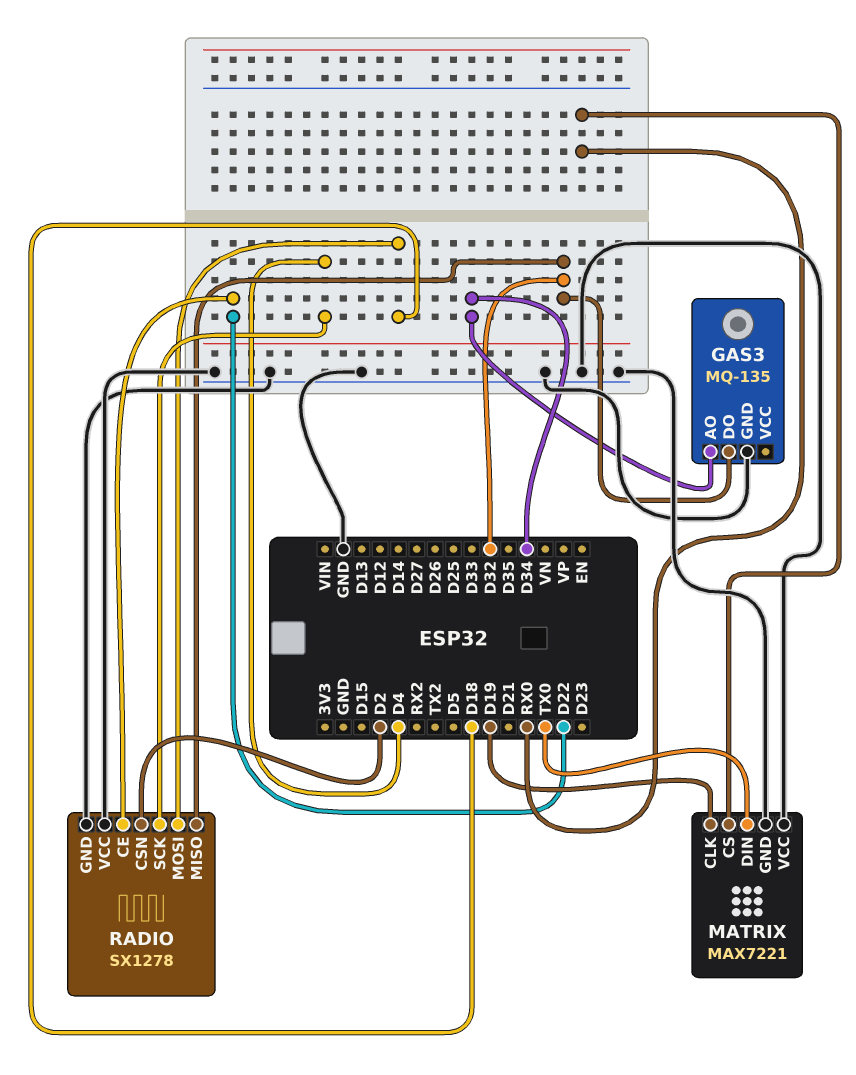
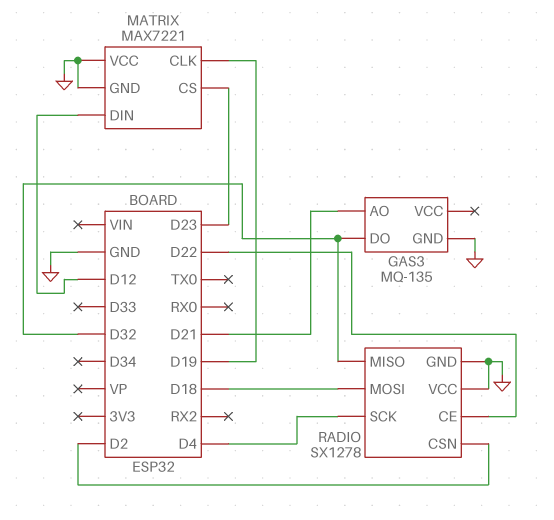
GAS3 pin AO: D34 -> D21
MATRIX pin CS: RX0 -> D23
MATRIX pin DIN: TX0 -> D12

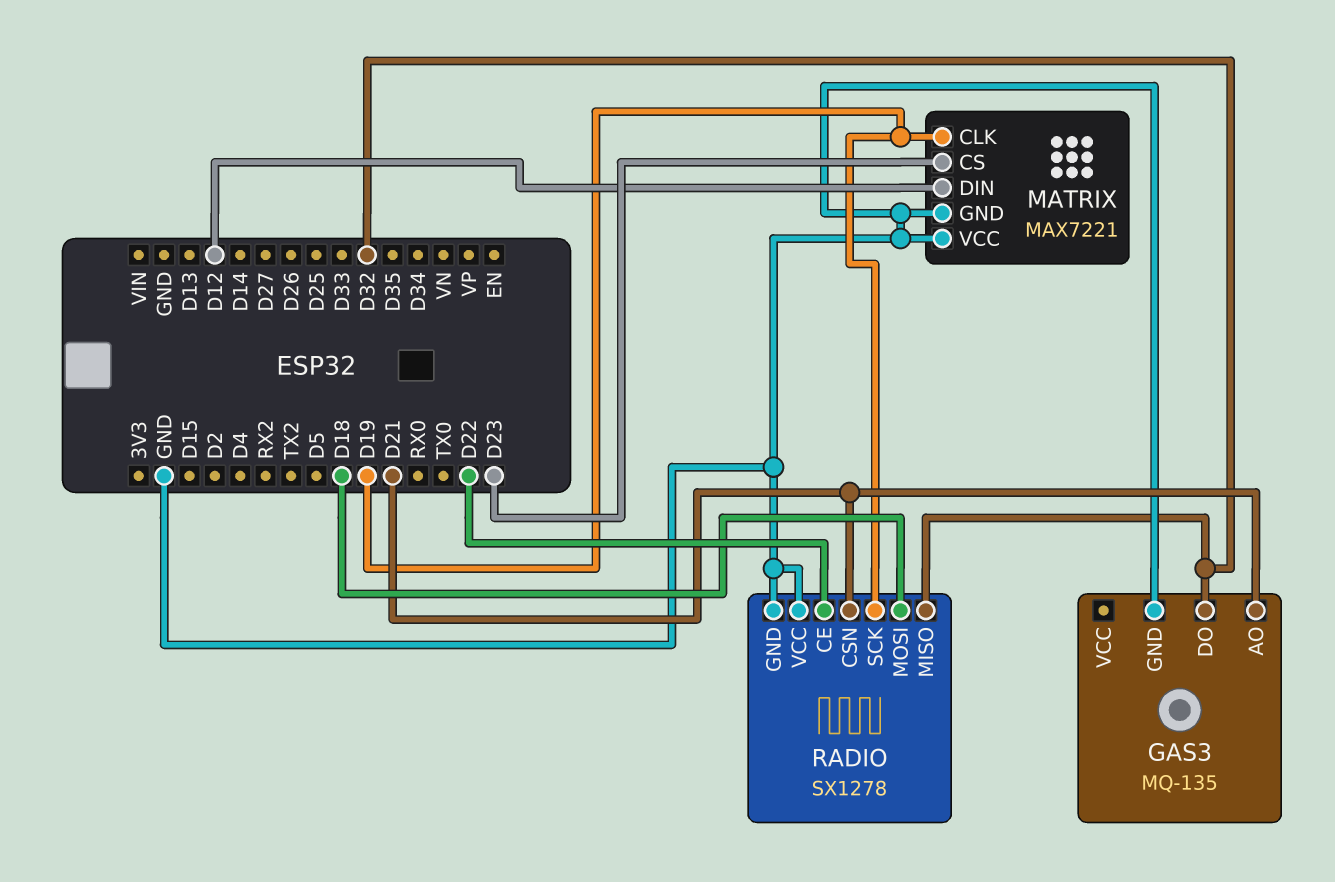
RADIO pin CSN: D2 -> D21
RADIO pin SCK: D4 -> D19

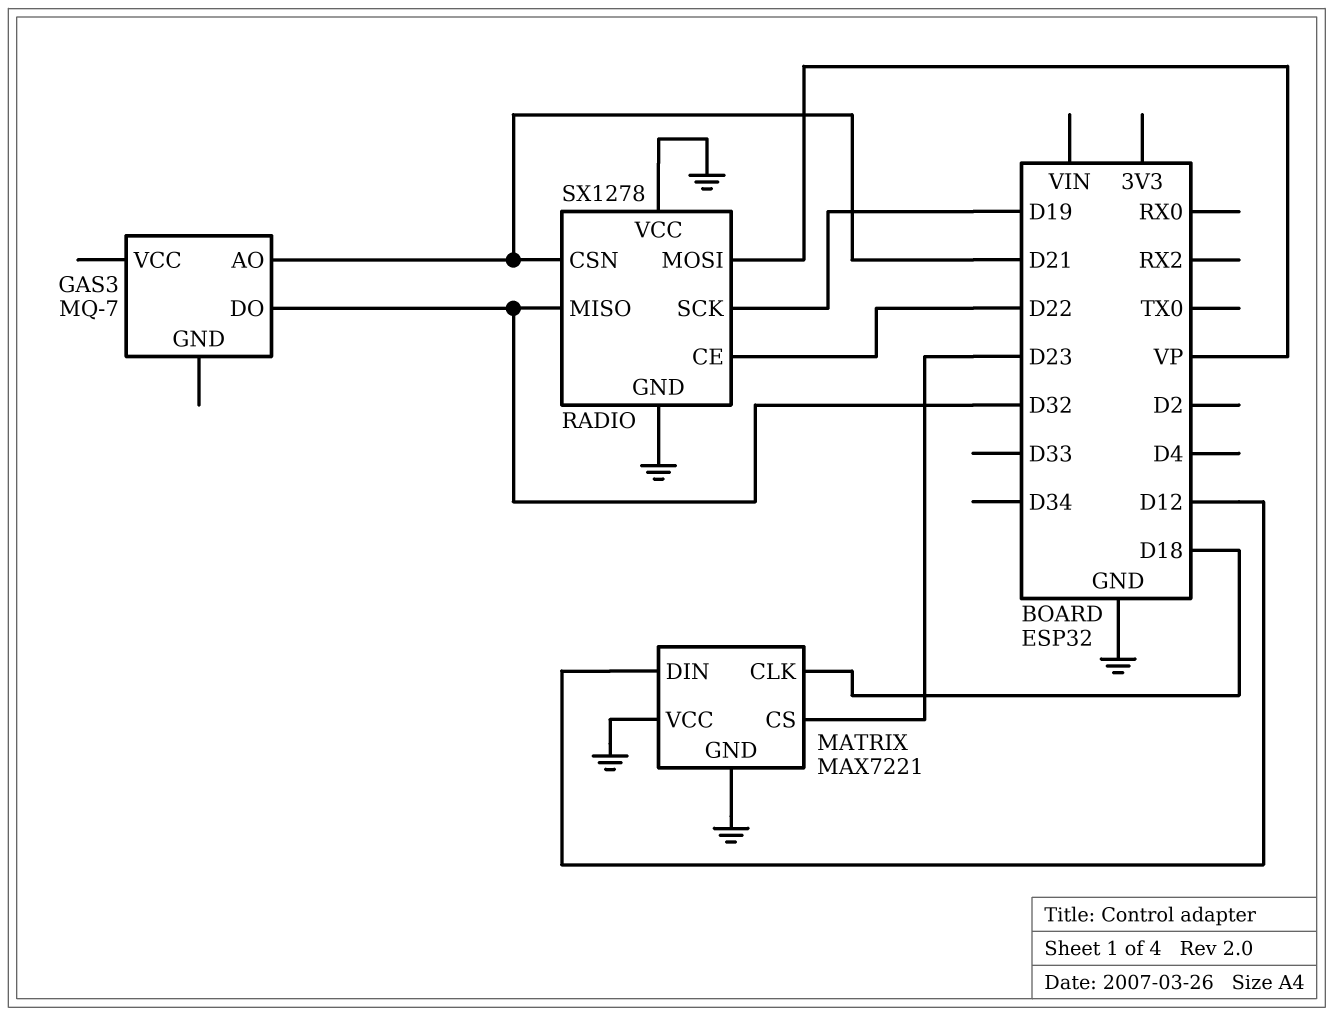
GAS3: MQ-135 -> MQ-7
GAS3 pin GND: GND -> none
MATRIX pin CLK: D19 -> D18
RADIO pin MOSI: D18 -> VP

